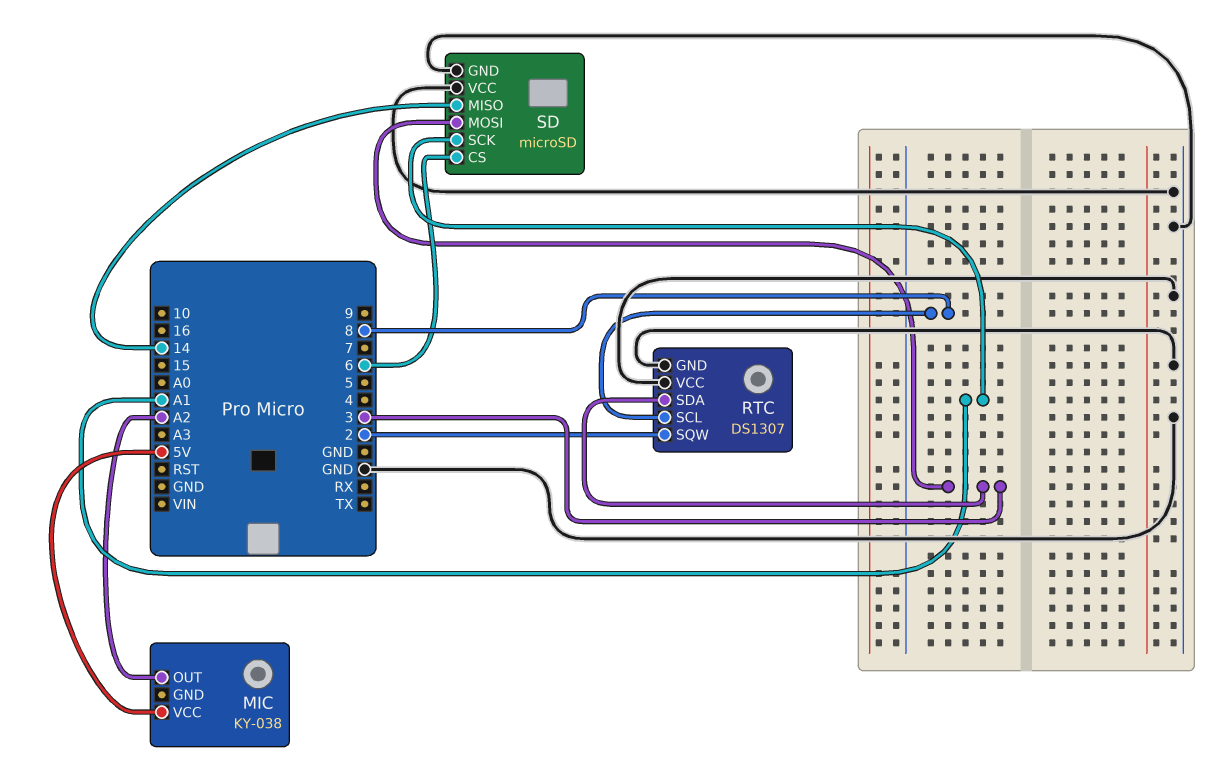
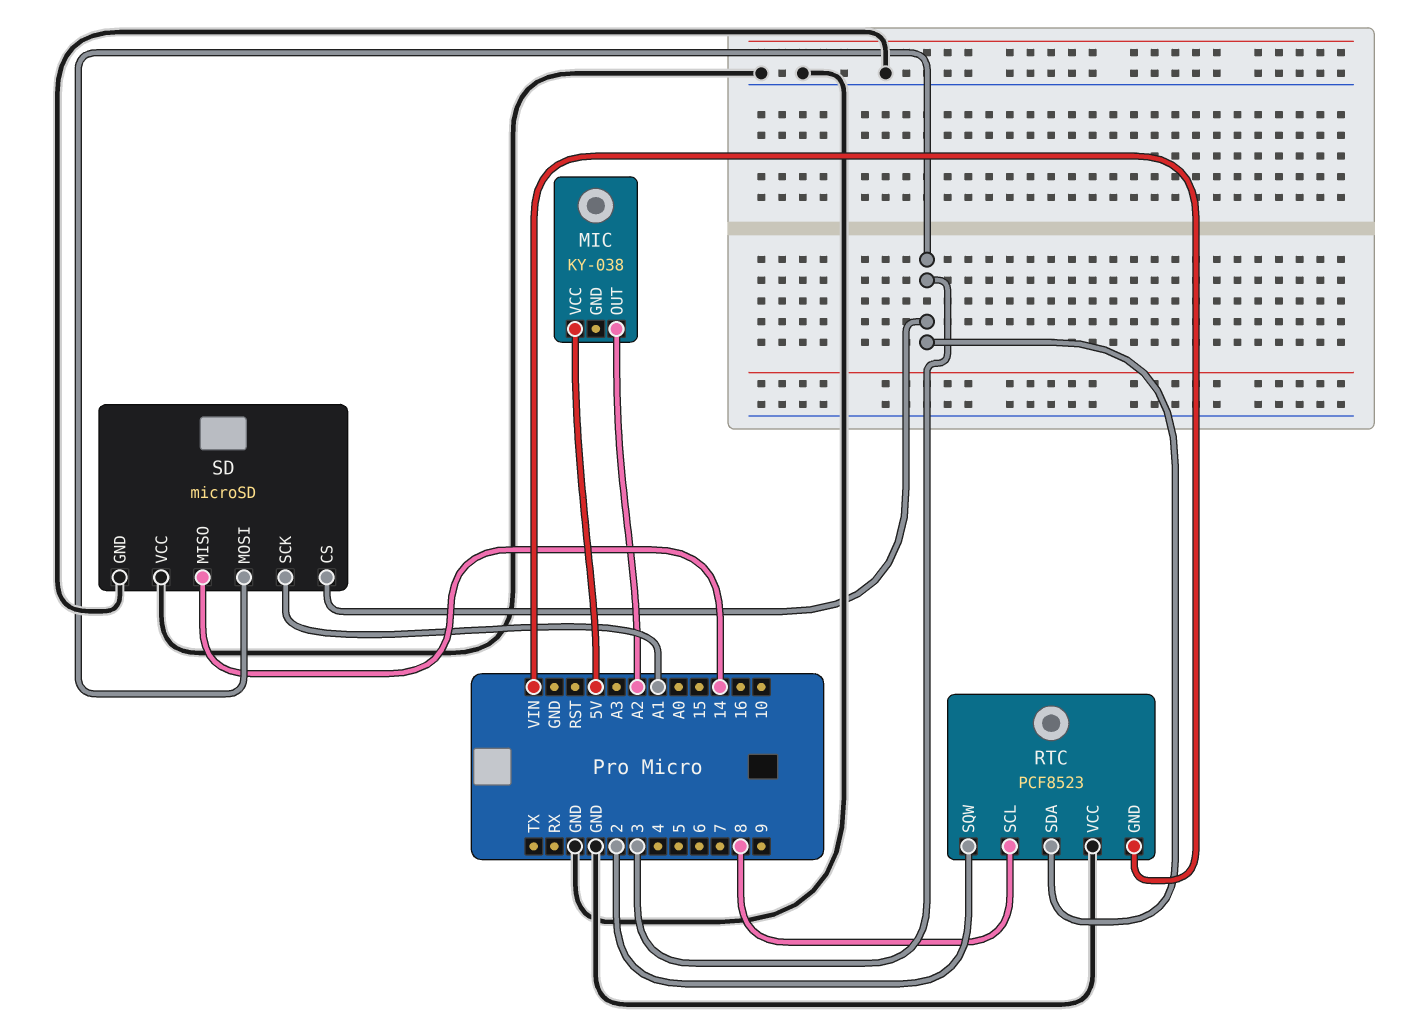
RTC: DS1307 -> PCF8523
RTC pin GND: GND -> VIN
SD pin CS: 6 -> 3

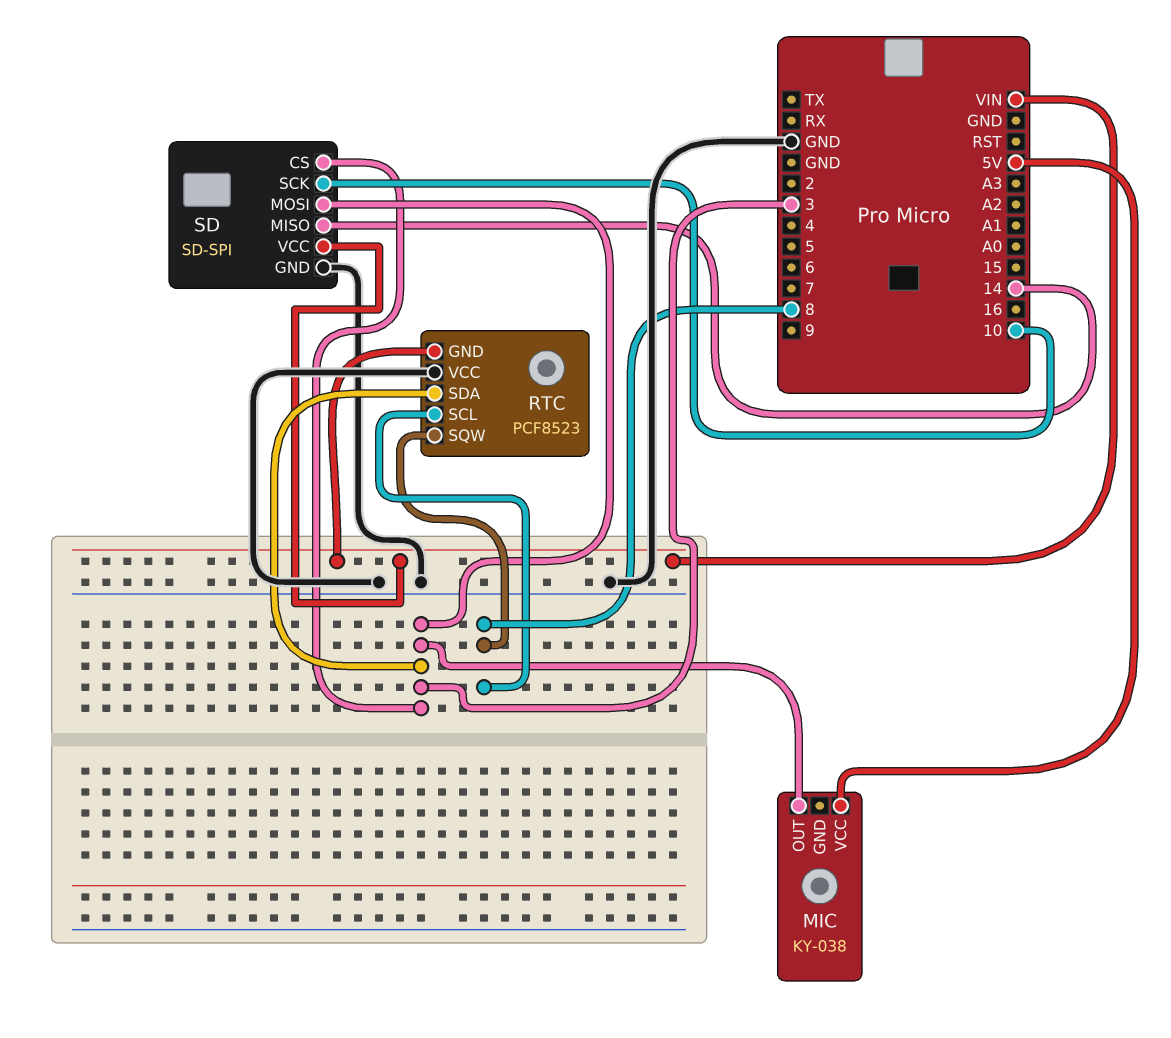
MIC pin OUT: A2 -> 3
RTC pin SQW: 2 -> 8
SD: microSD -> SD-SPI
SD pin SCK: A1 -> 10
SD pin VCC: GND -> VIN

